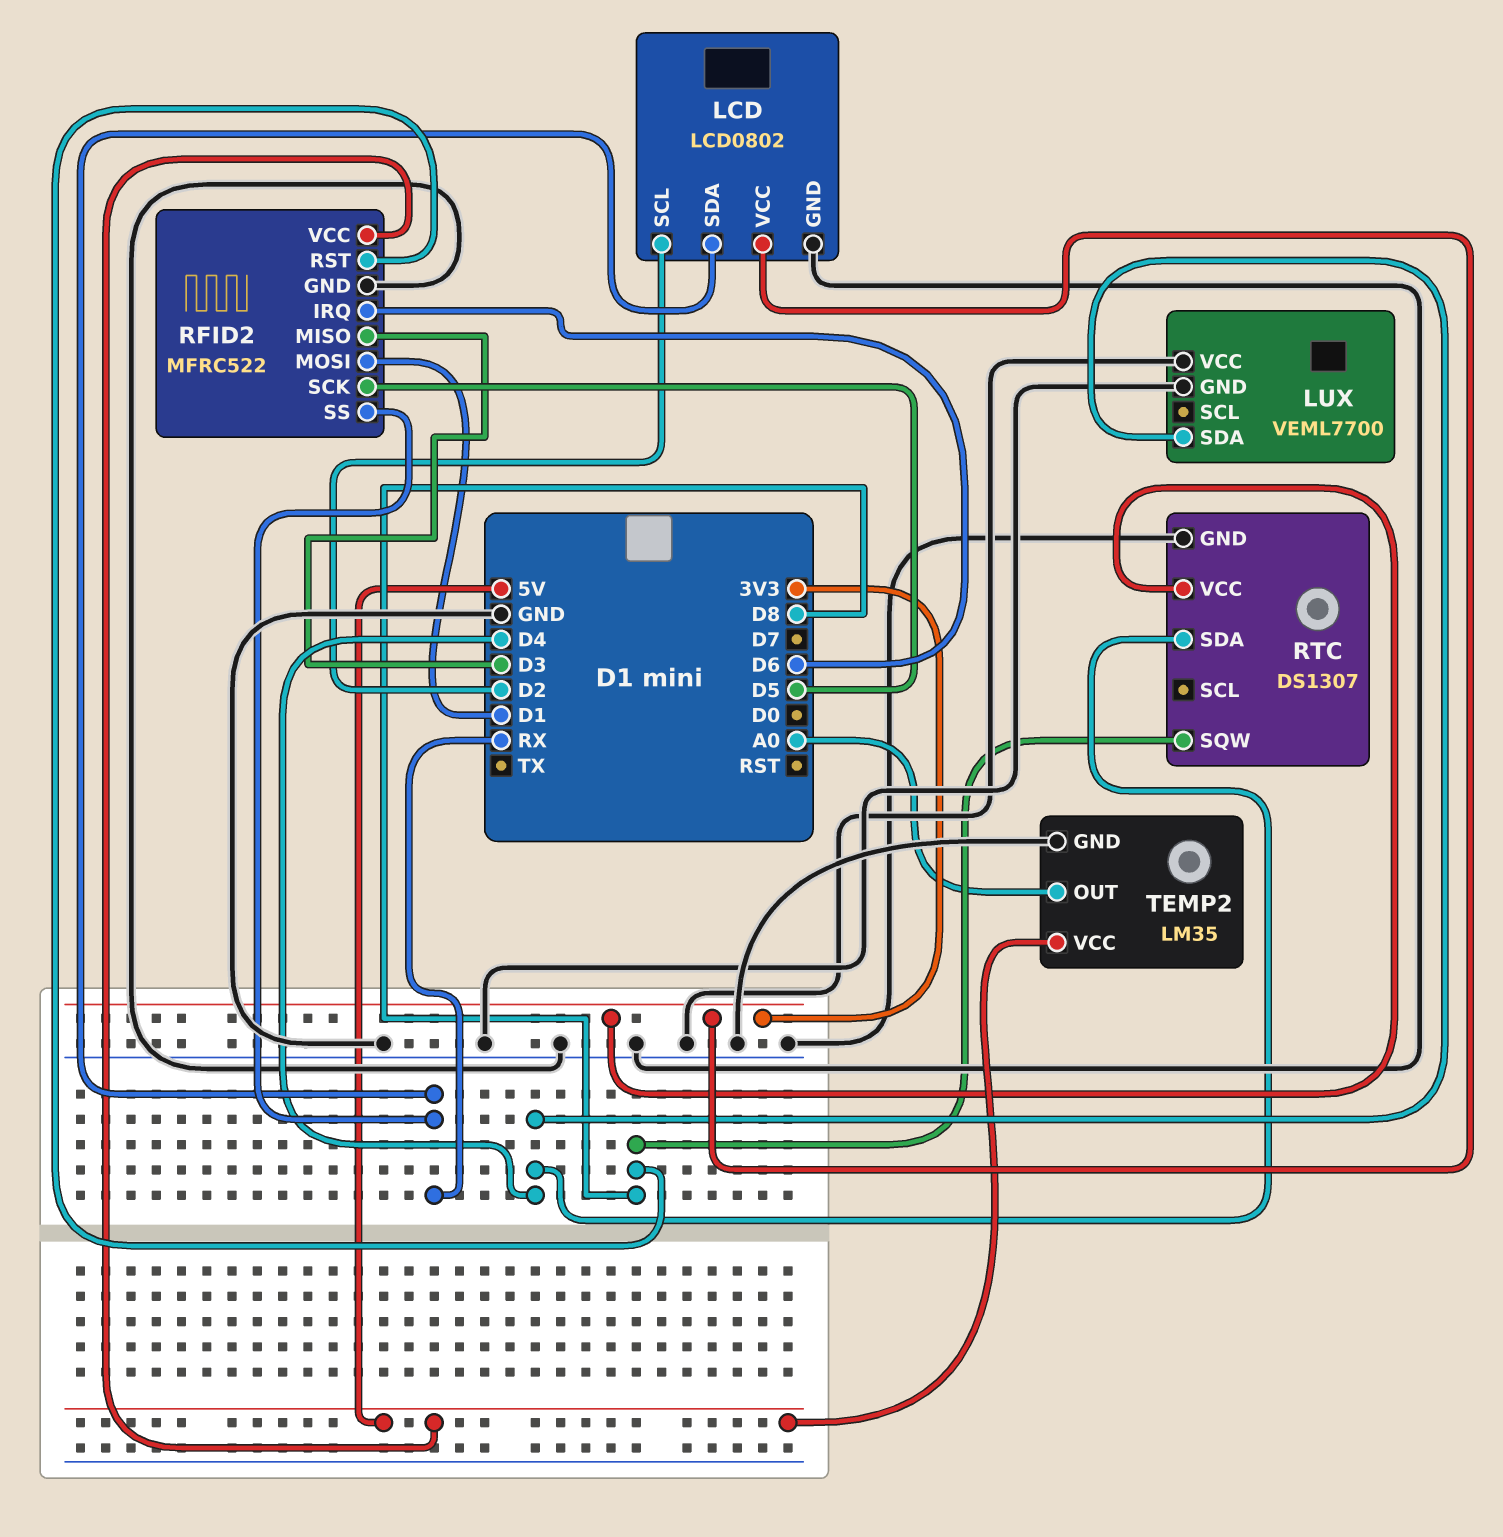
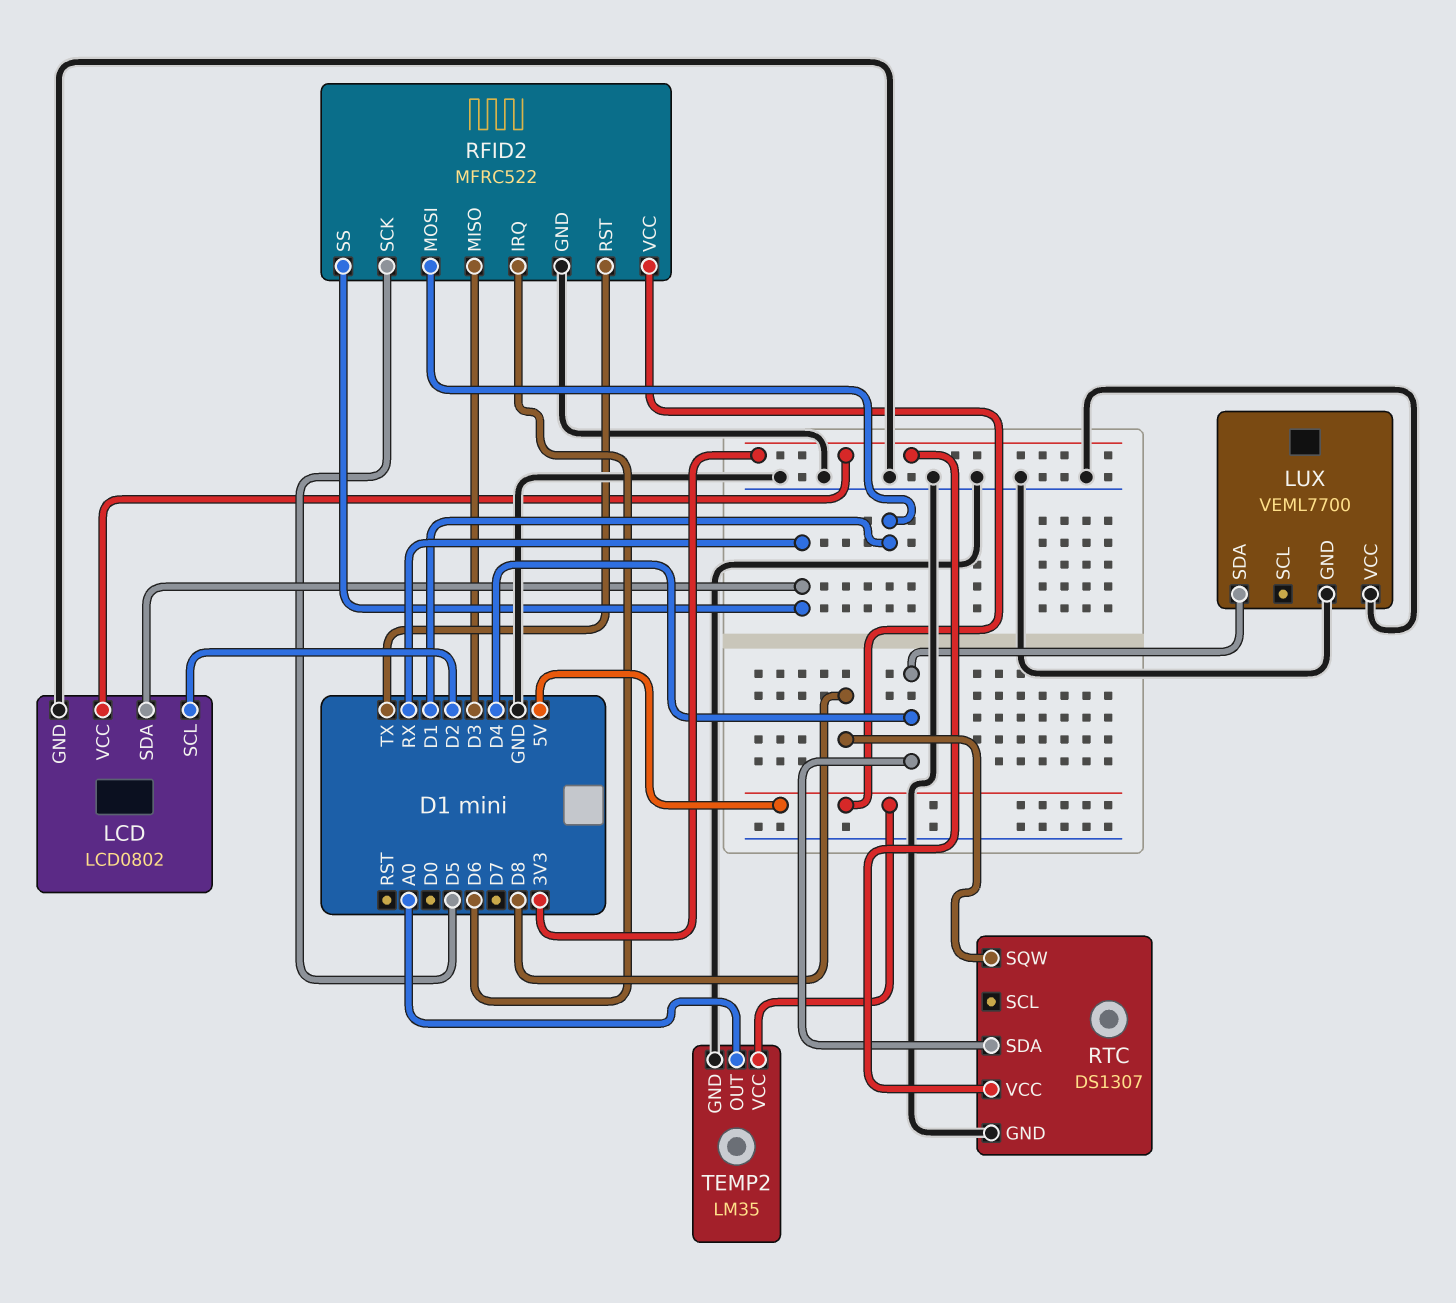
RFID2 pin RST: D8 -> TX

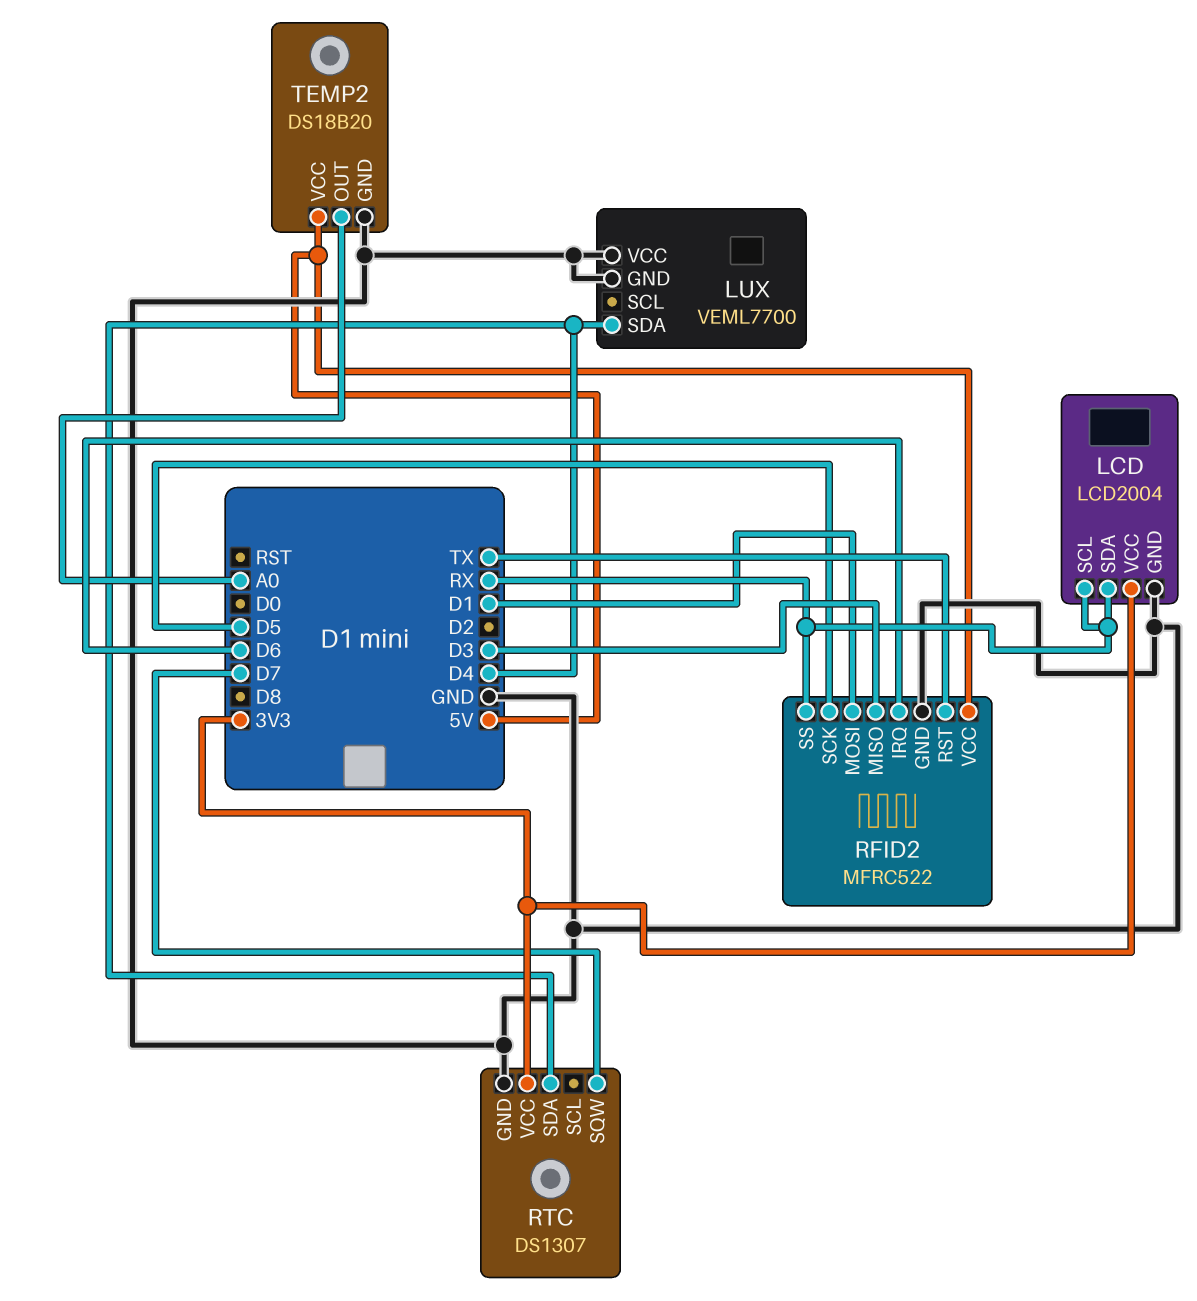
LCD: LCD0802 -> LCD2004
LCD pin SCL: D2 -> RX
RTC pin SQW: D8 -> D7
TEMP2: LM35 -> DS18B20

